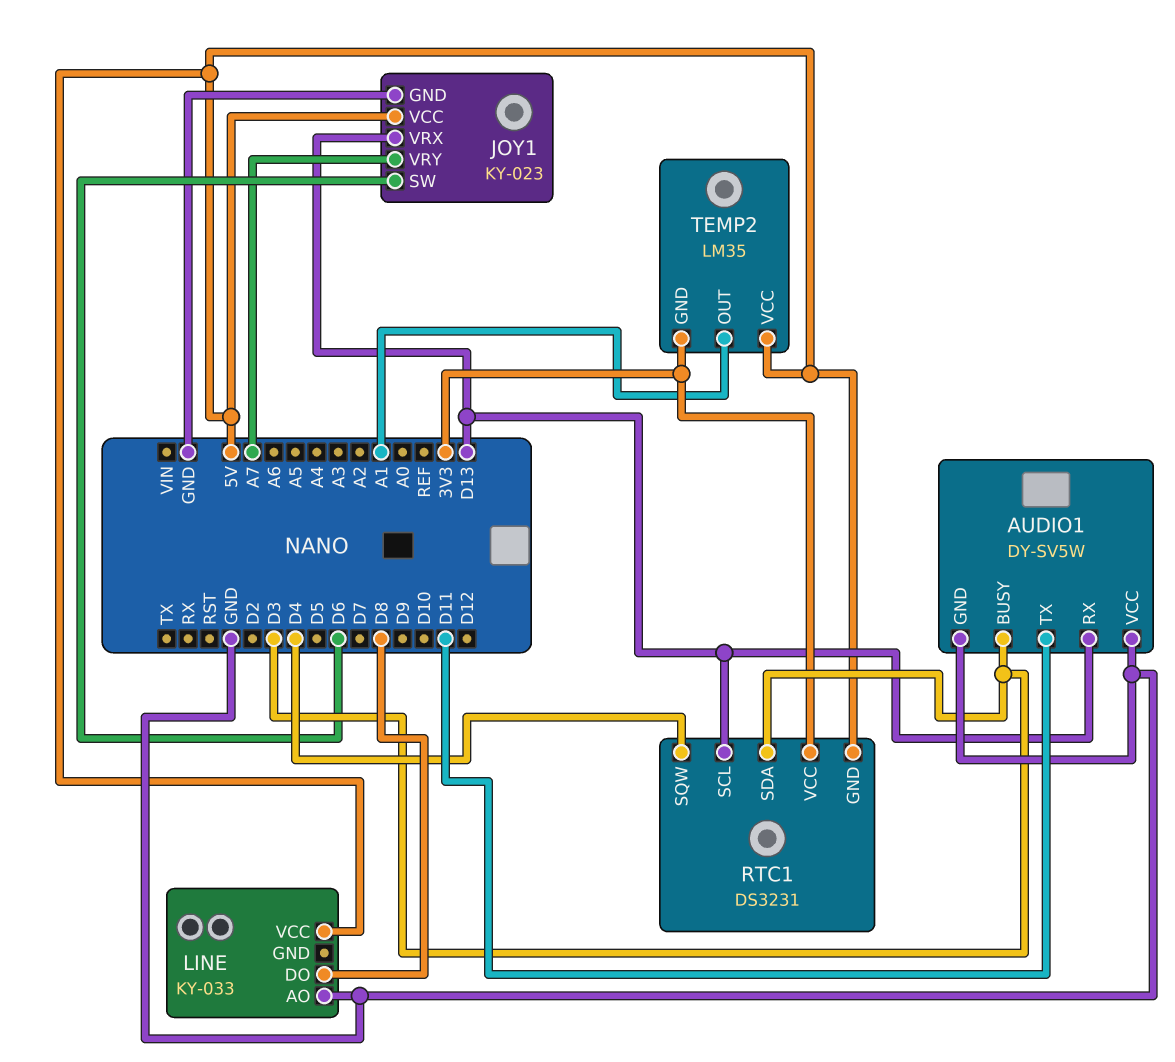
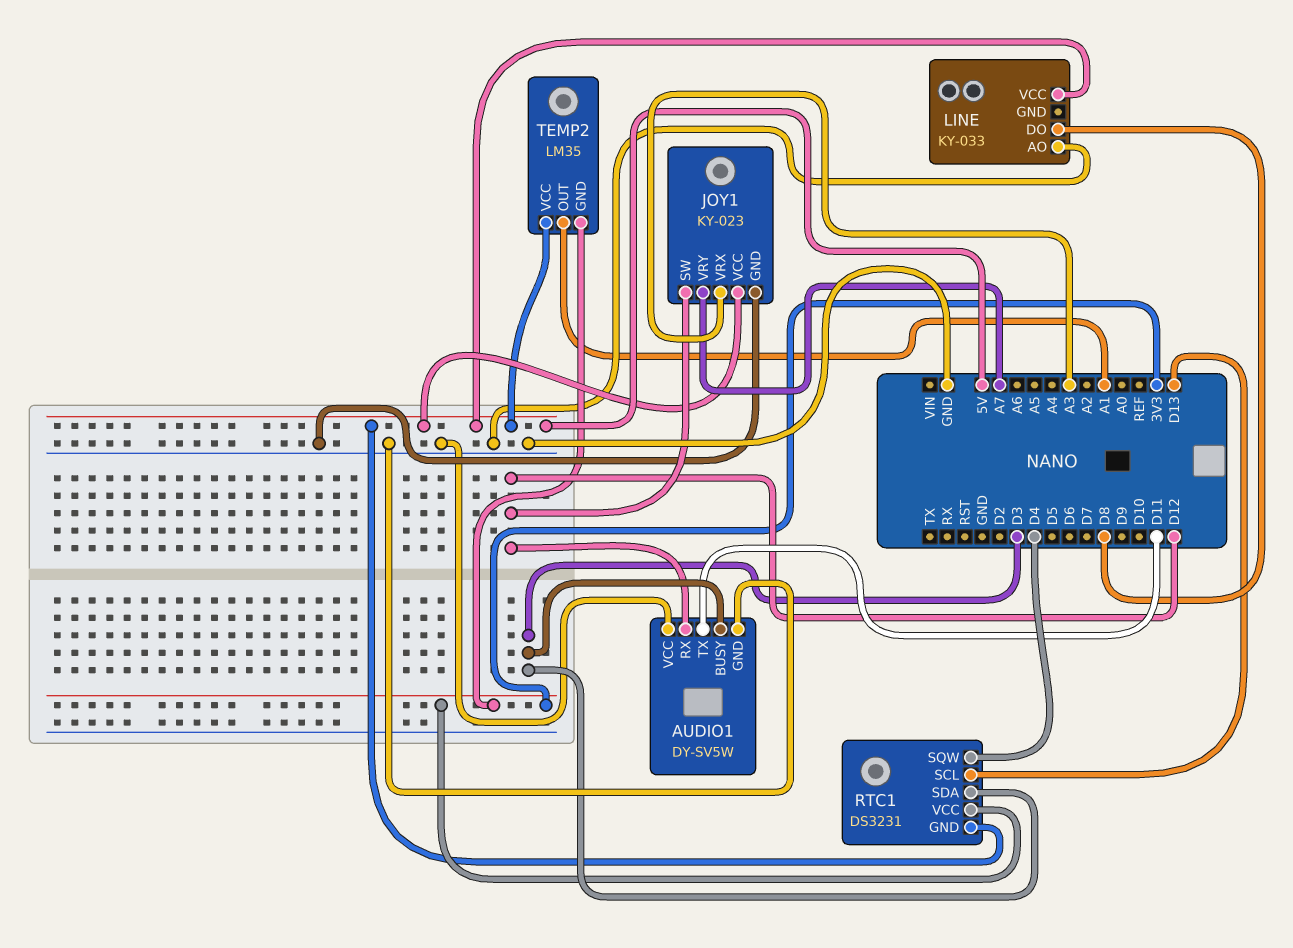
AUDIO1 pin RX: D13 -> D12
JOY1 pin SW: D6 -> D12
JOY1 pin VRX: D13 -> A3

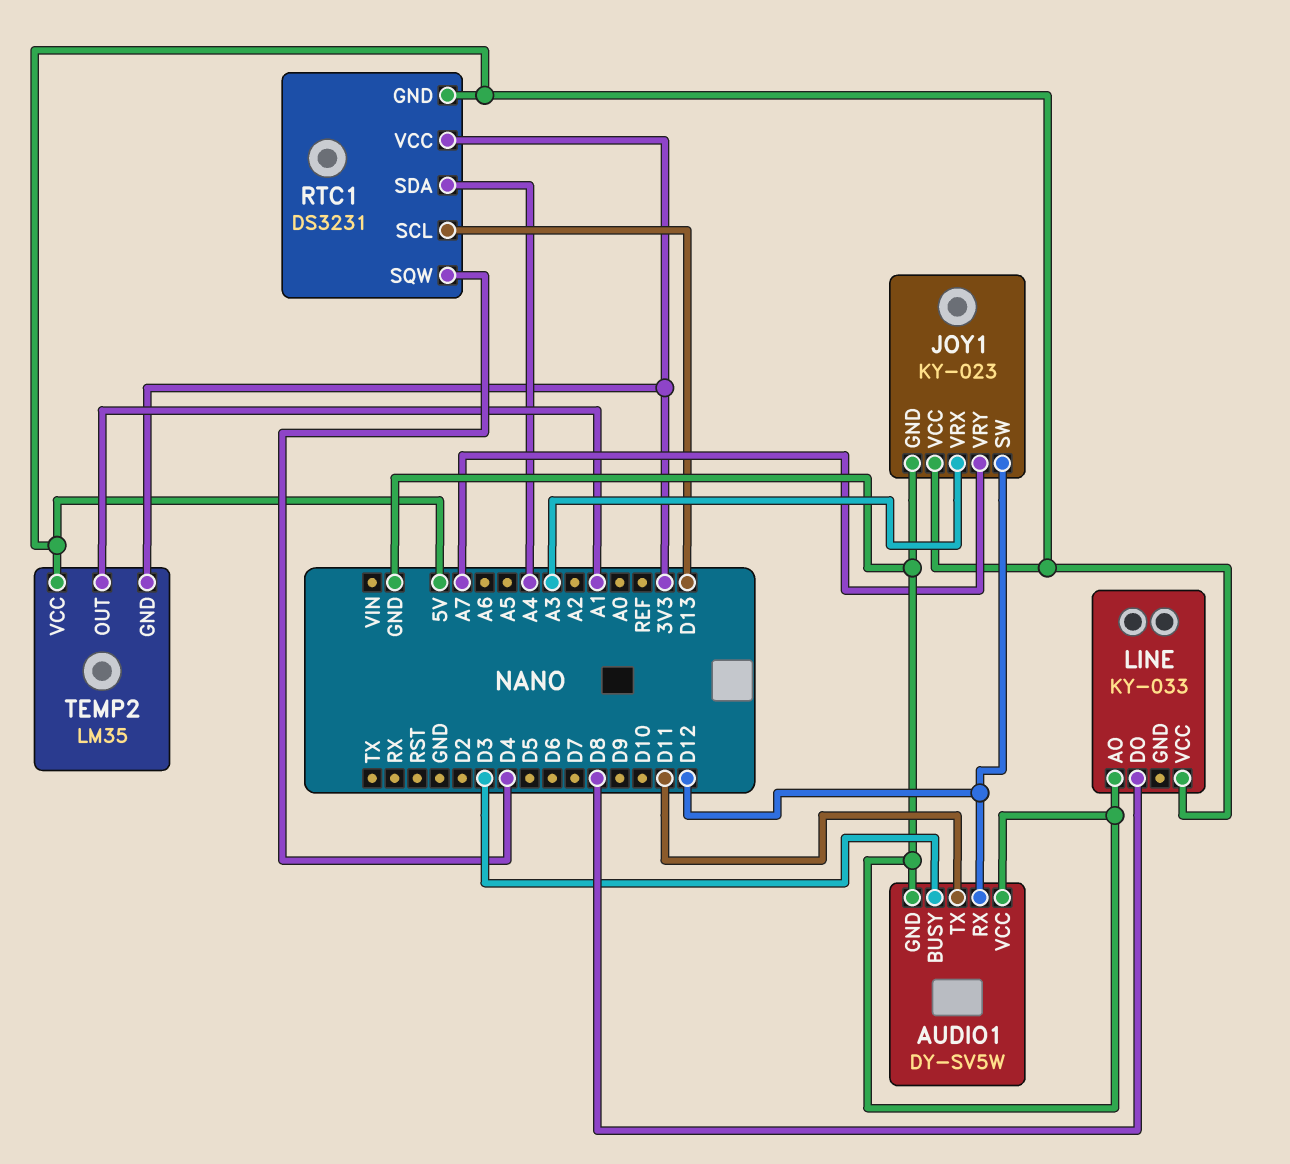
RTC1 pin SDA: D3 -> A4

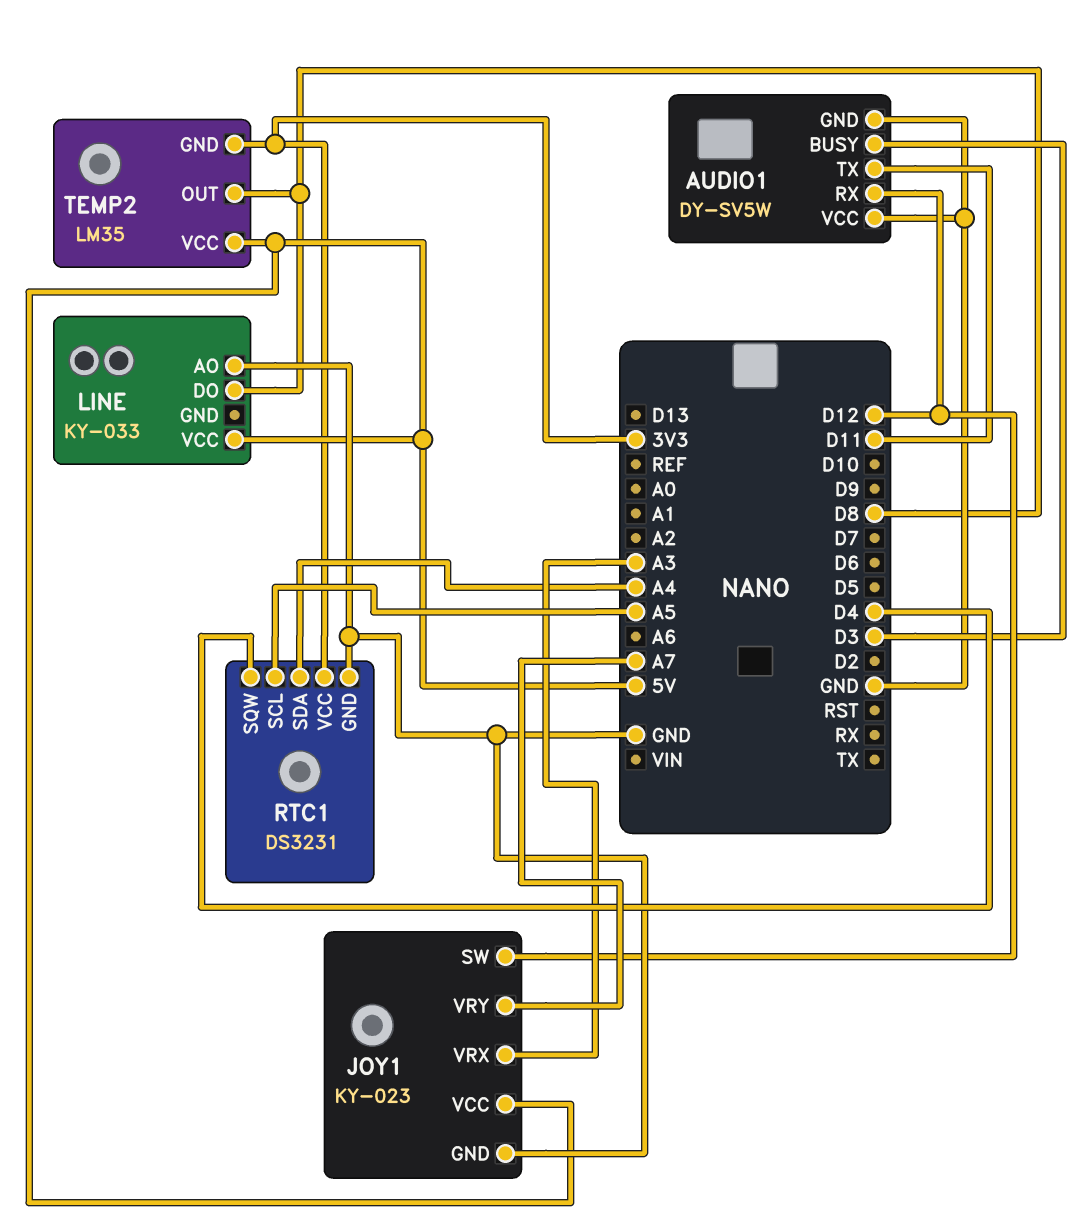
RTC1 pin GND: 5V -> GND
RTC1 pin SCL: D13 -> A5
TEMP2 pin OUT: A1 -> D8

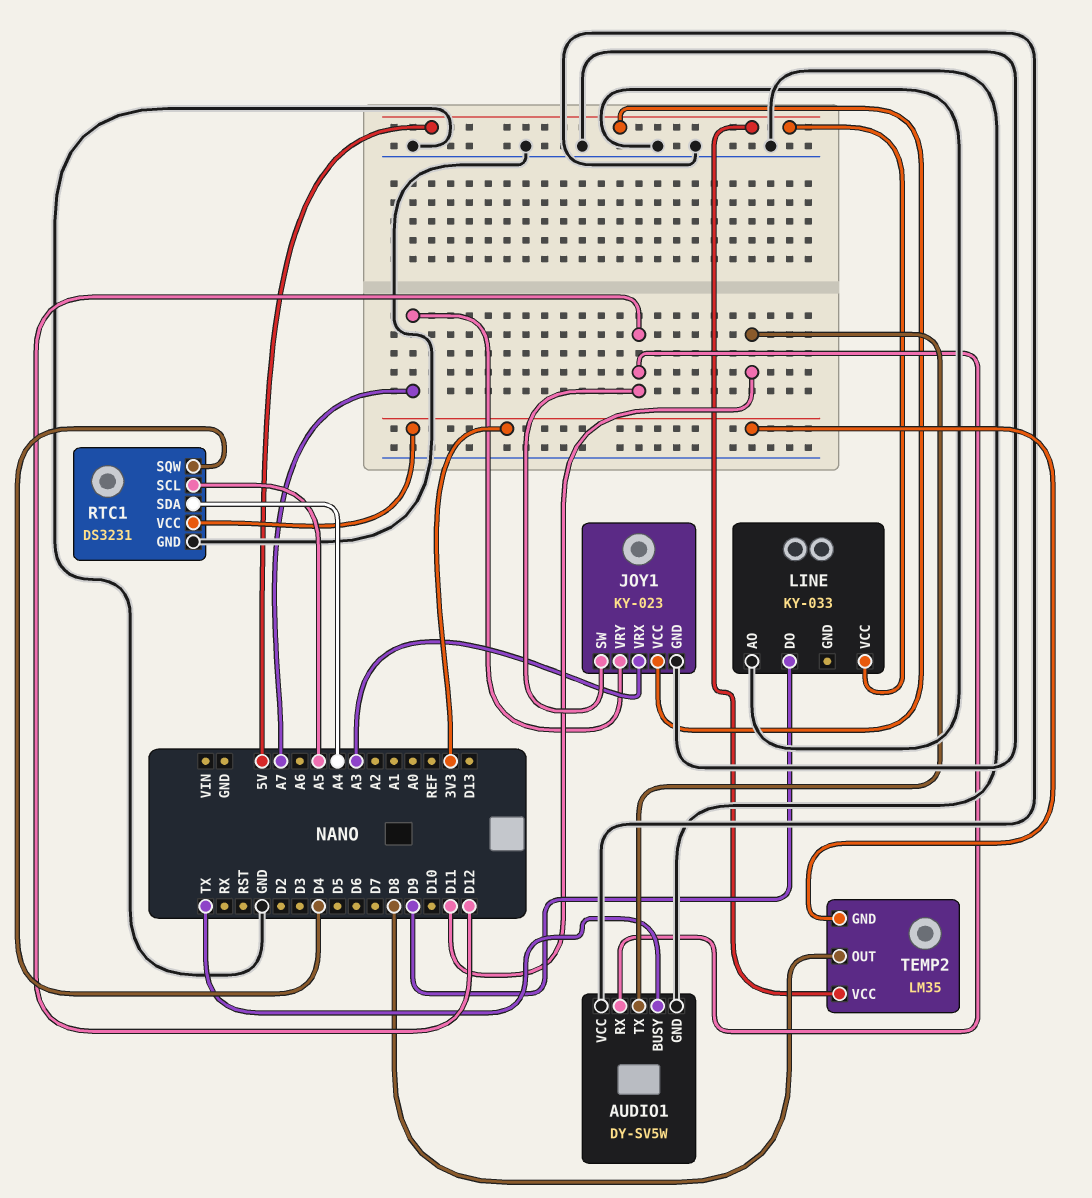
AUDIO1 pin BUSY: D3 -> TX
LINE pin DO: D8 -> D9

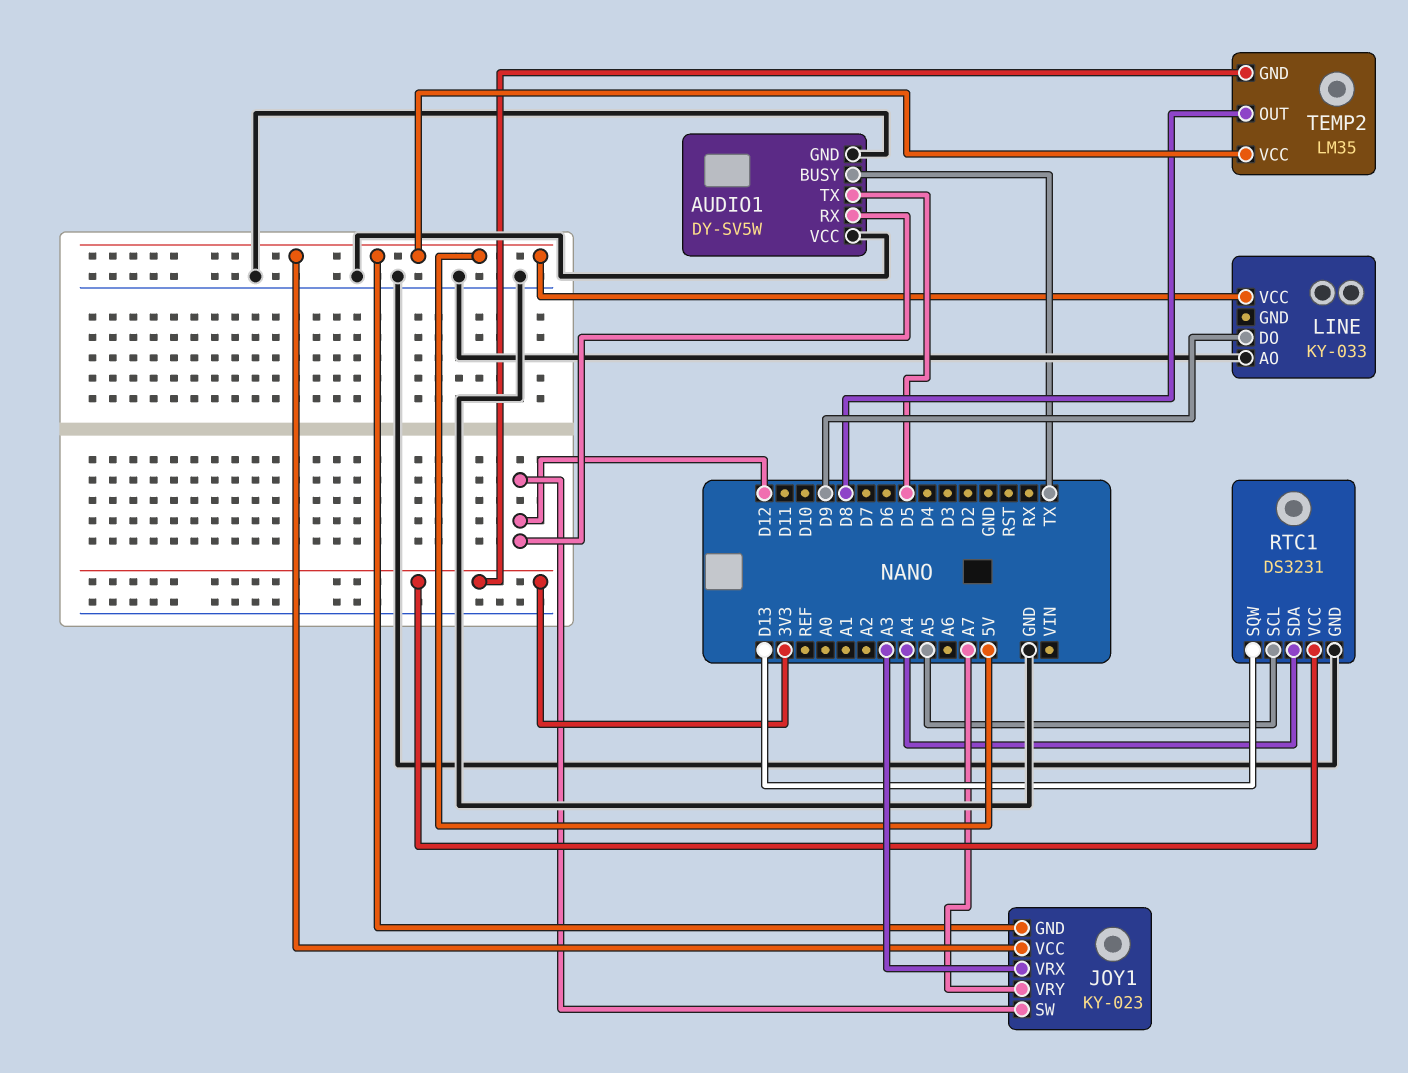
AUDIO1 pin TX: D11 -> D5
JOY1 pin GND: GND -> 5V
RTC1 pin SQW: D4 -> D13

